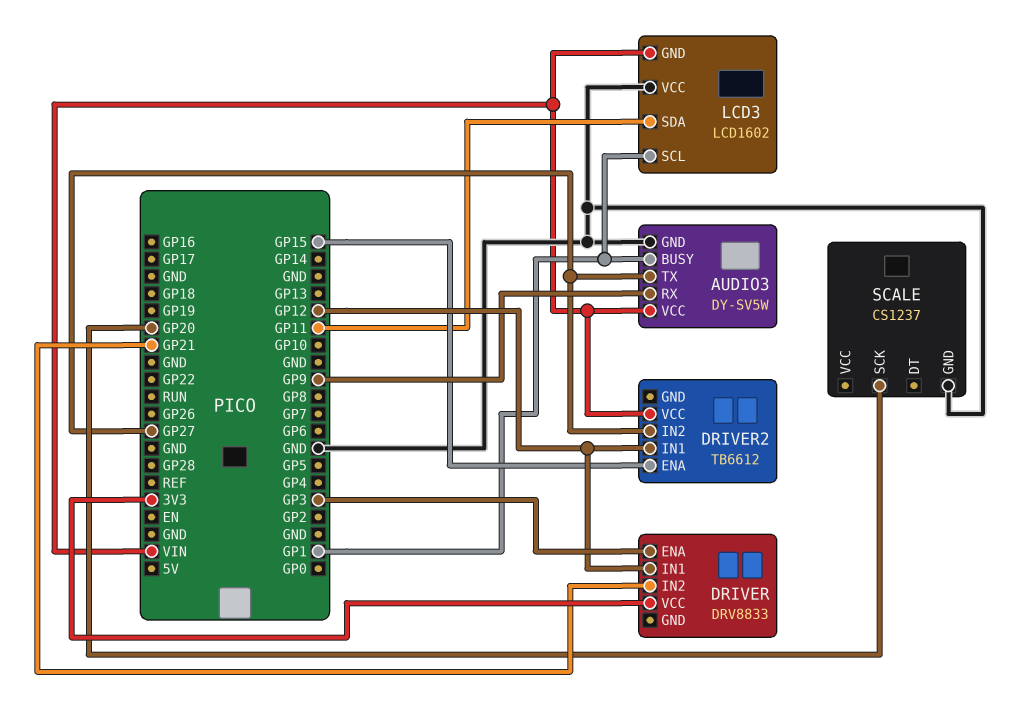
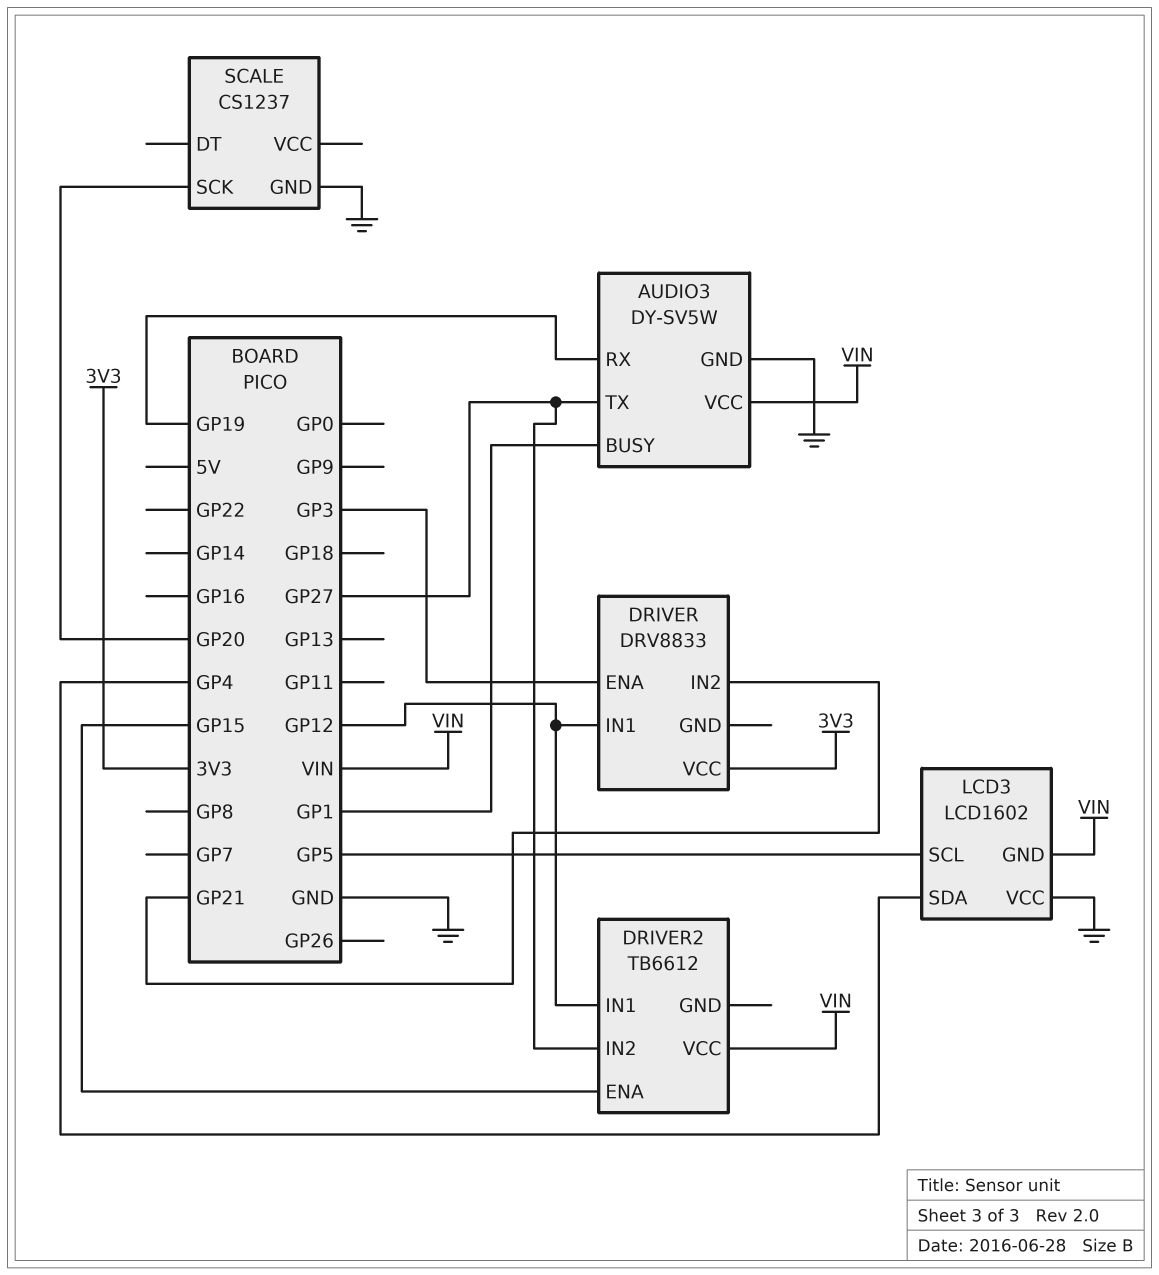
AUDIO3 pin RX: GP9 -> GP19
LCD3 pin SCL: GP1 -> GP5
LCD3 pin SDA: GP11 -> GP4

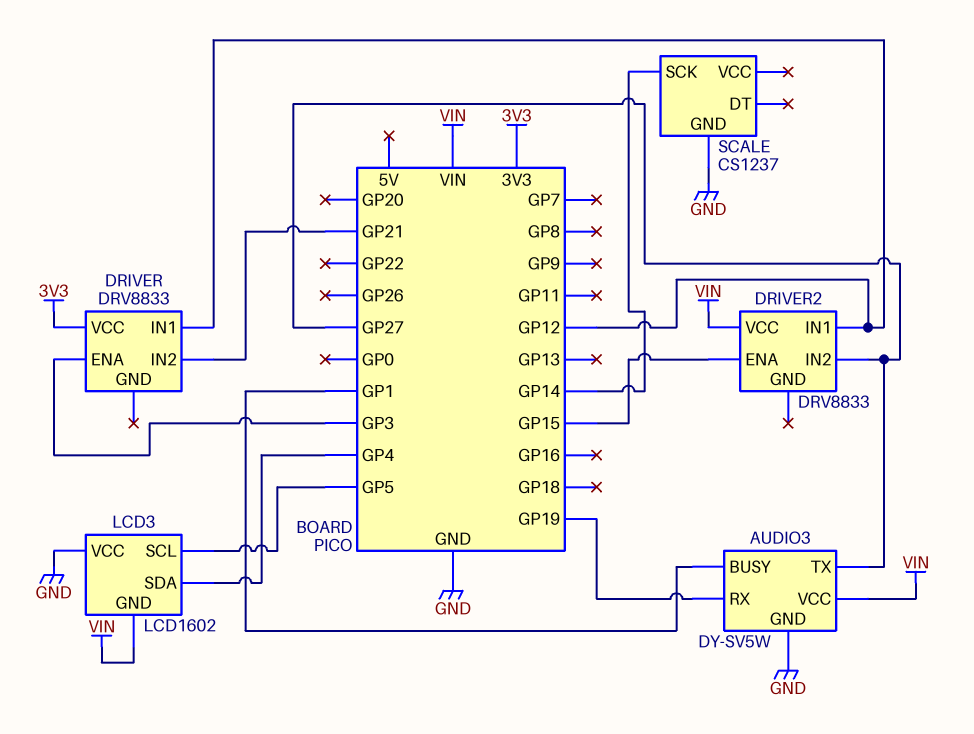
DRIVER2: TB6612 -> DRV8833
SCALE pin SCK: GP20 -> GP14

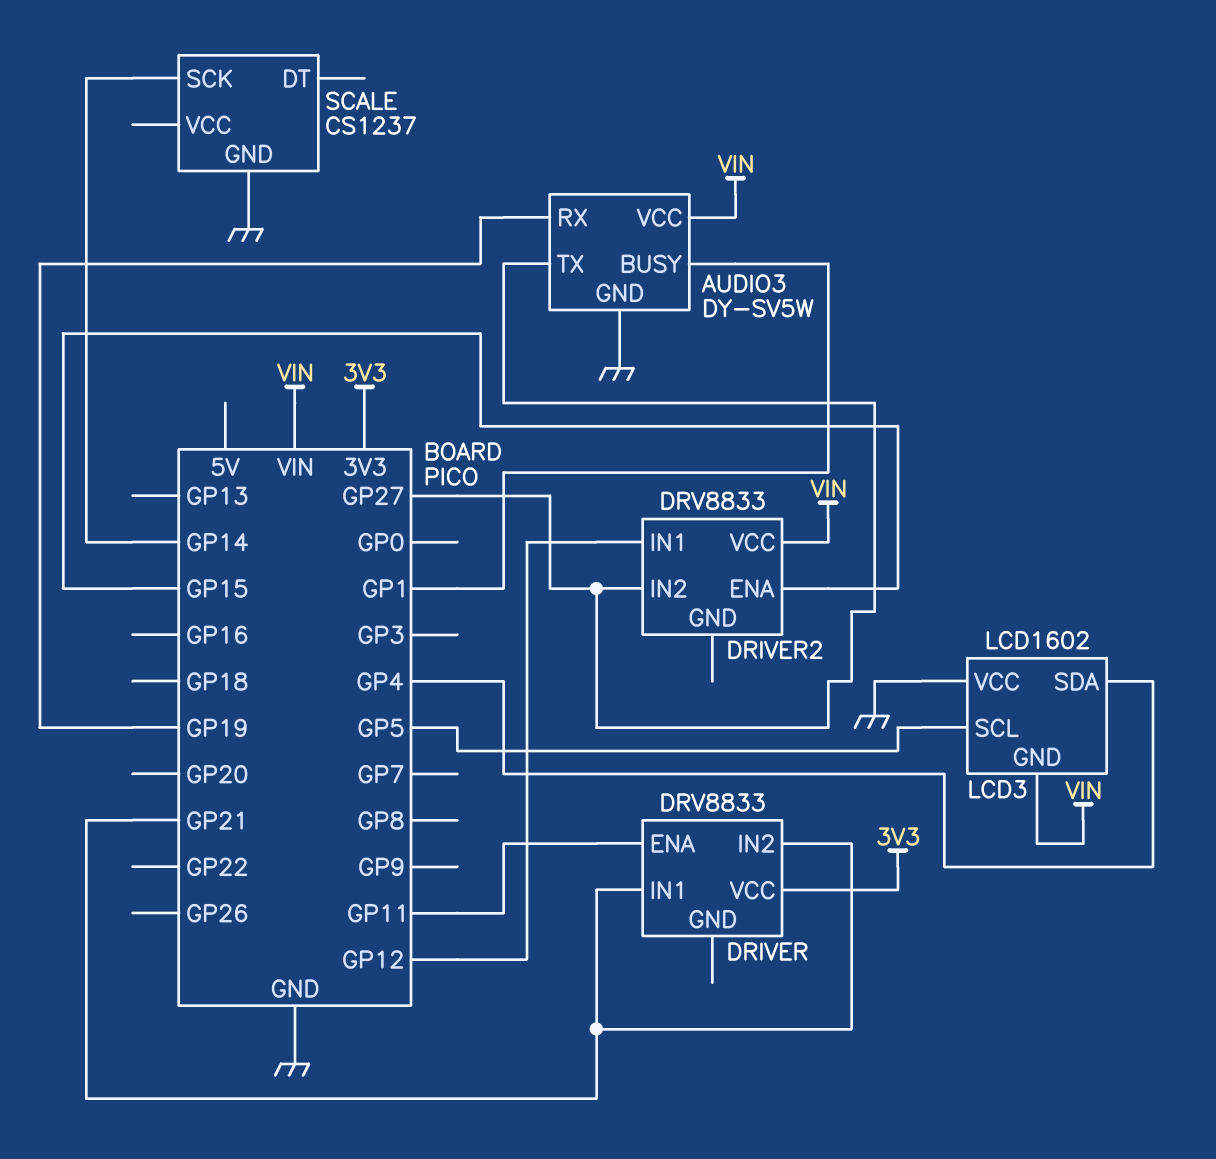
DRIVER pin ENA: GP3 -> GP11
DRIVER pin IN1: GP12 -> GP21

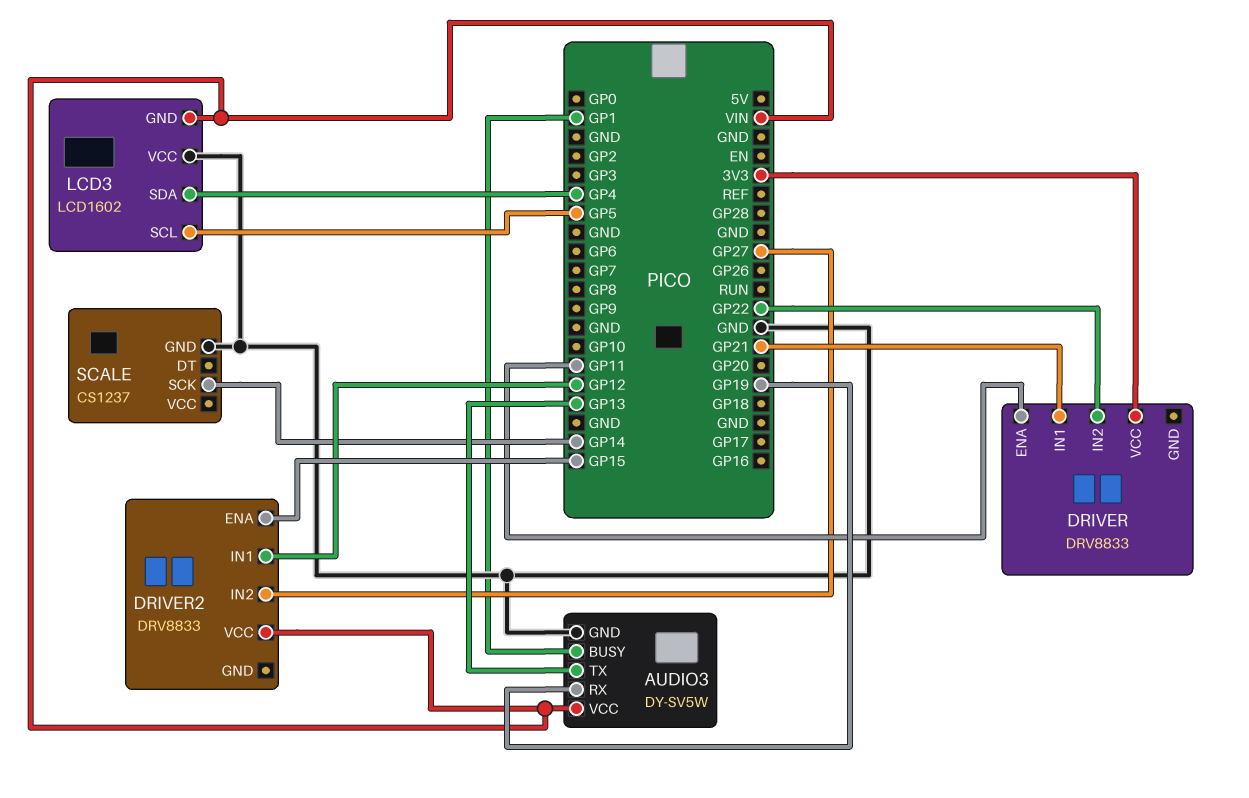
AUDIO3 pin TX: GP27 -> GP13
DRIVER pin IN2: GP21 -> GP22

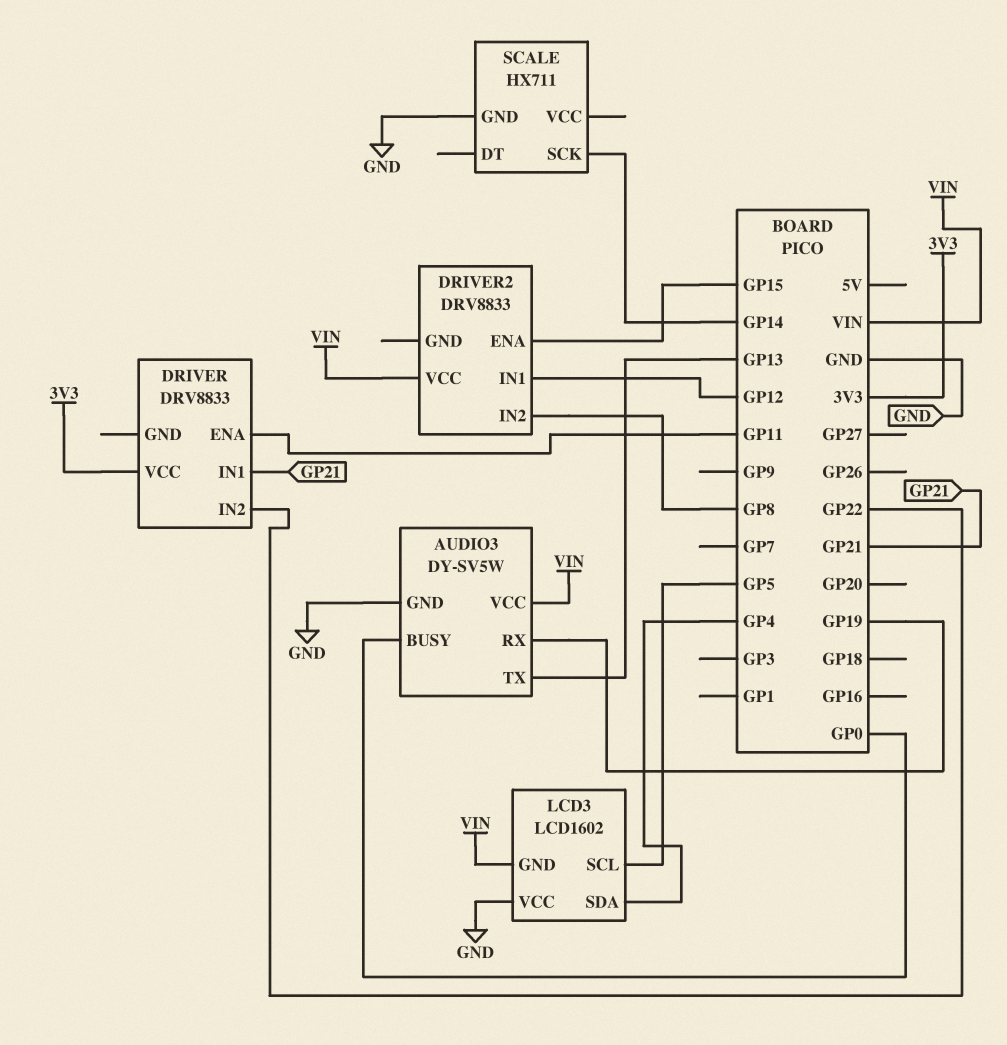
AUDIO3 pin BUSY: GP1 -> GP0
DRIVER2 pin IN2: GP27 -> GP8
SCALE: CS1237 -> HX711

